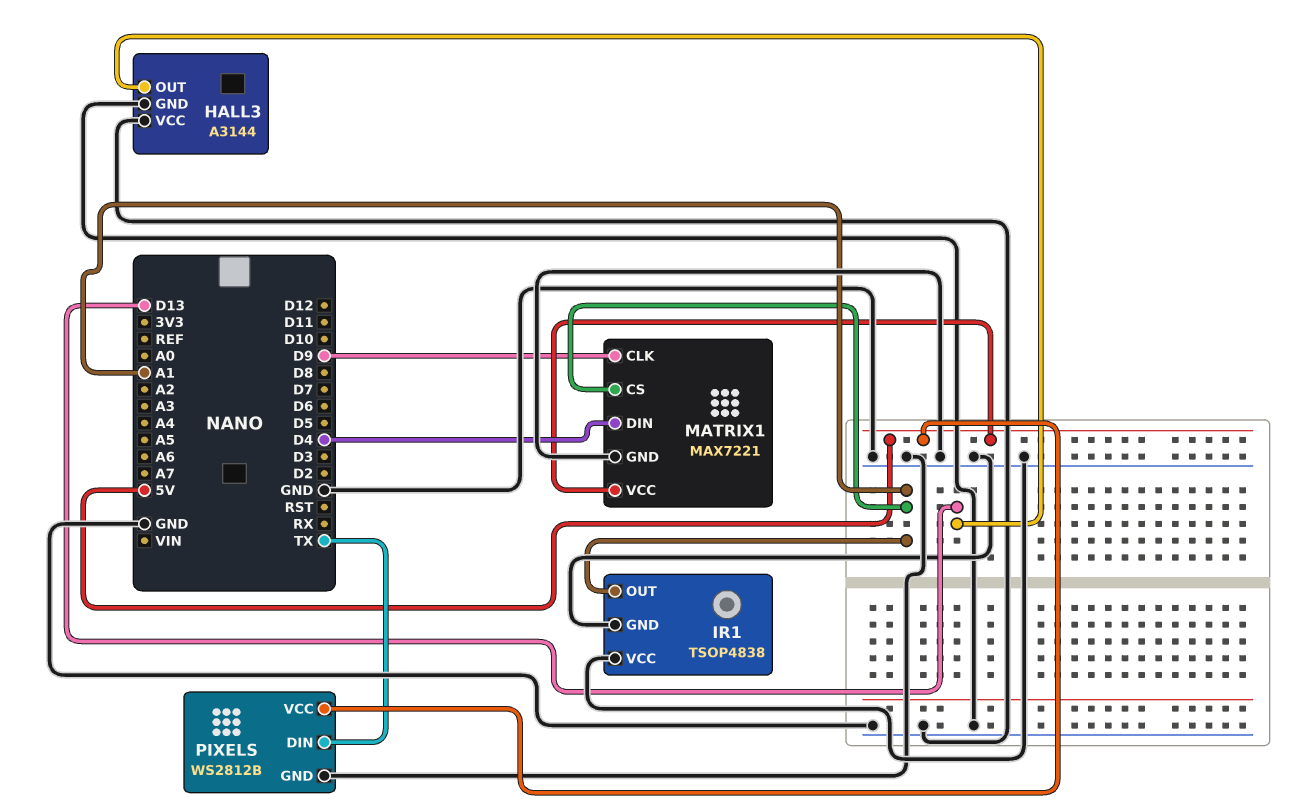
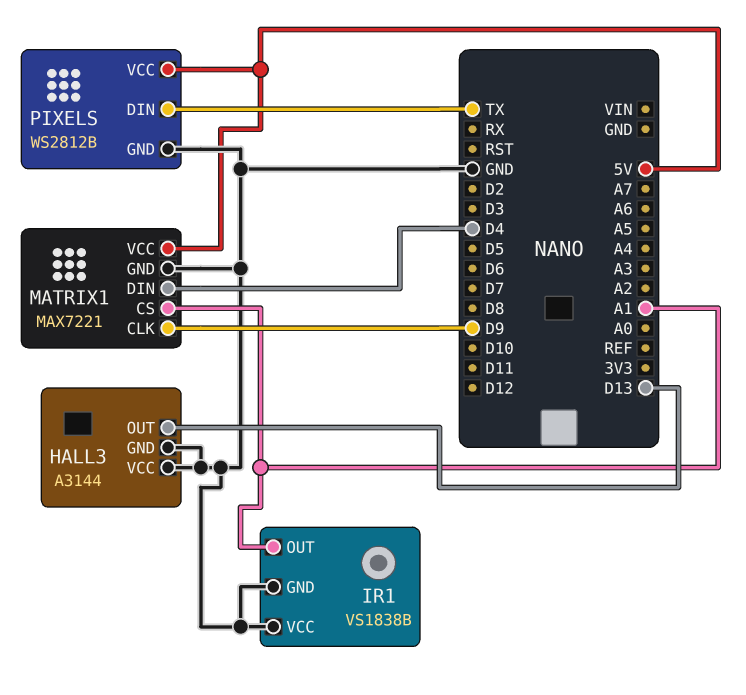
IR1: TSOP4838 -> VS1838B

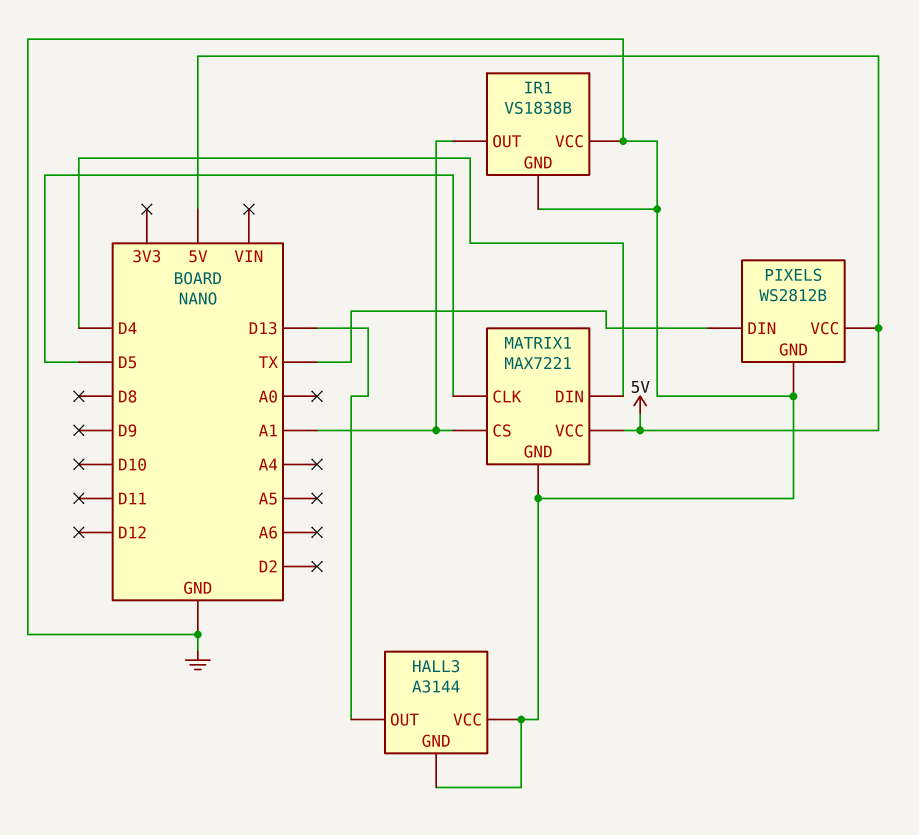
MATRIX1 pin CLK: D9 -> D5

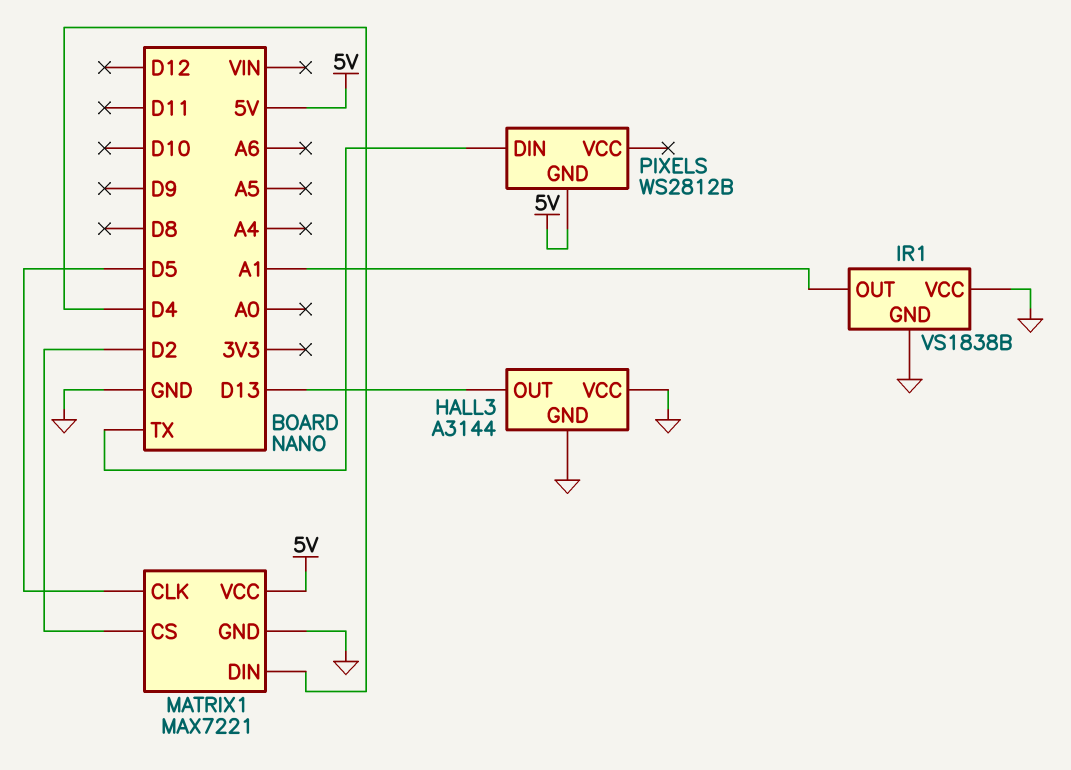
MATRIX1 pin CS: A1 -> D2
PIXELS pin GND: GND -> 5V
PIXELS pin VCC: 5V -> none

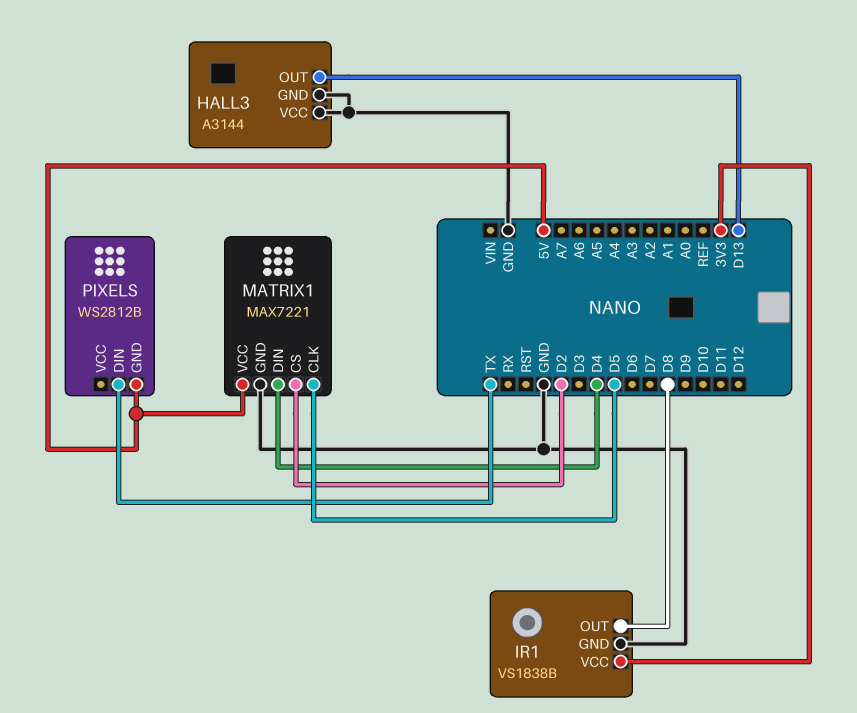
IR1 pin OUT: A1 -> D8
IR1 pin VCC: GND -> 3V3

